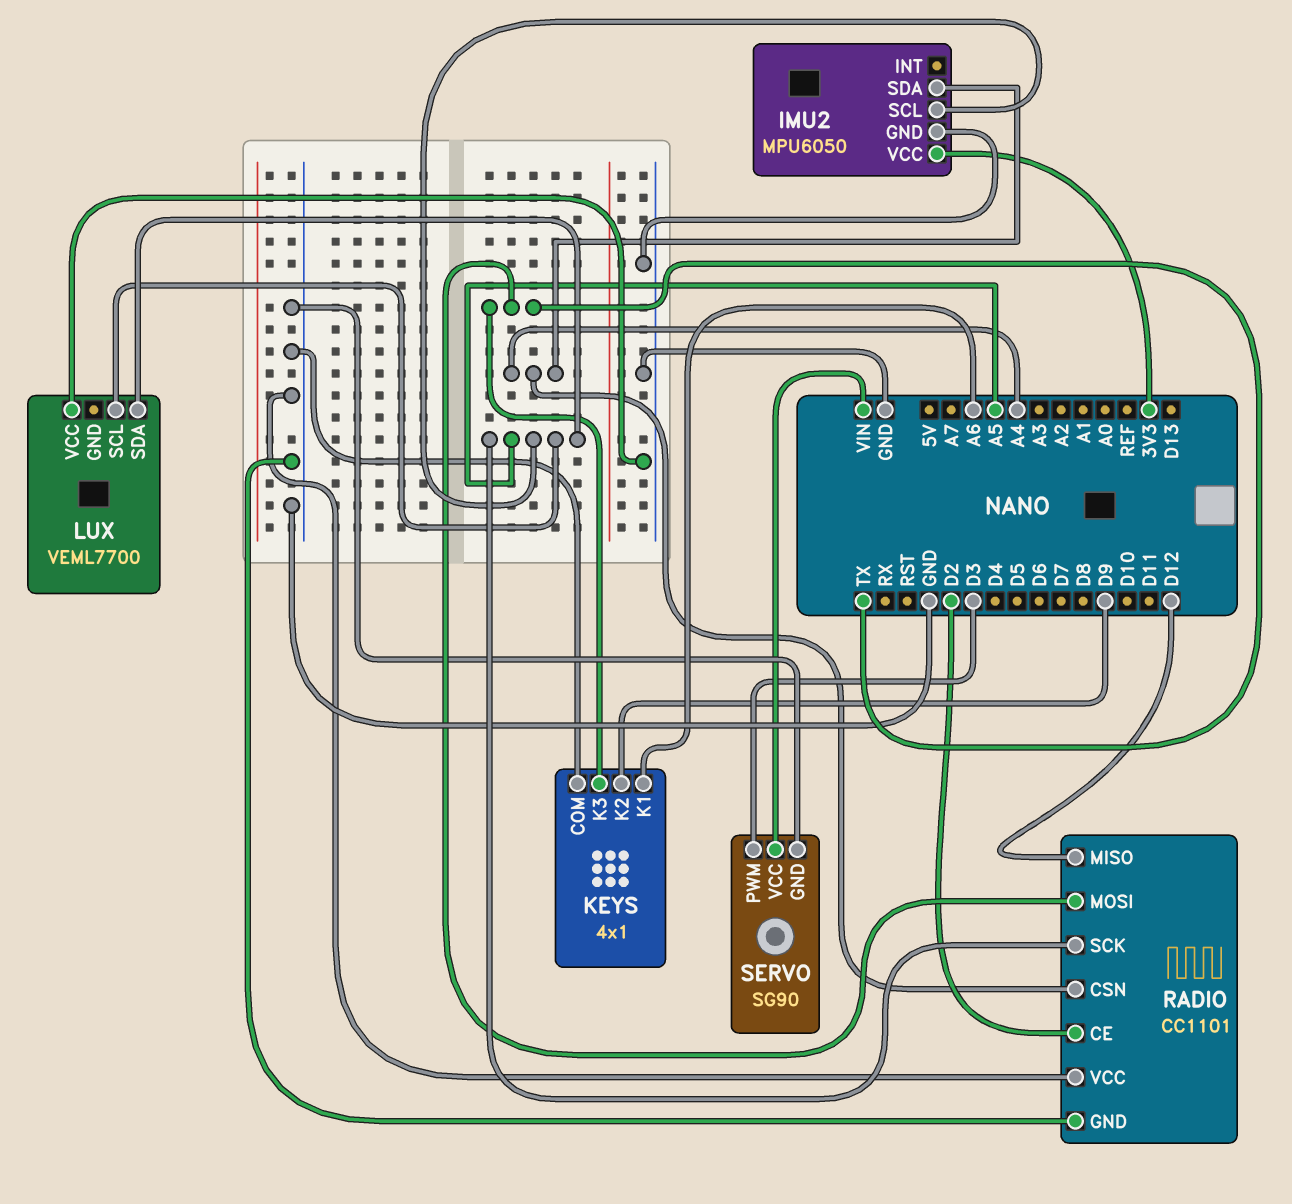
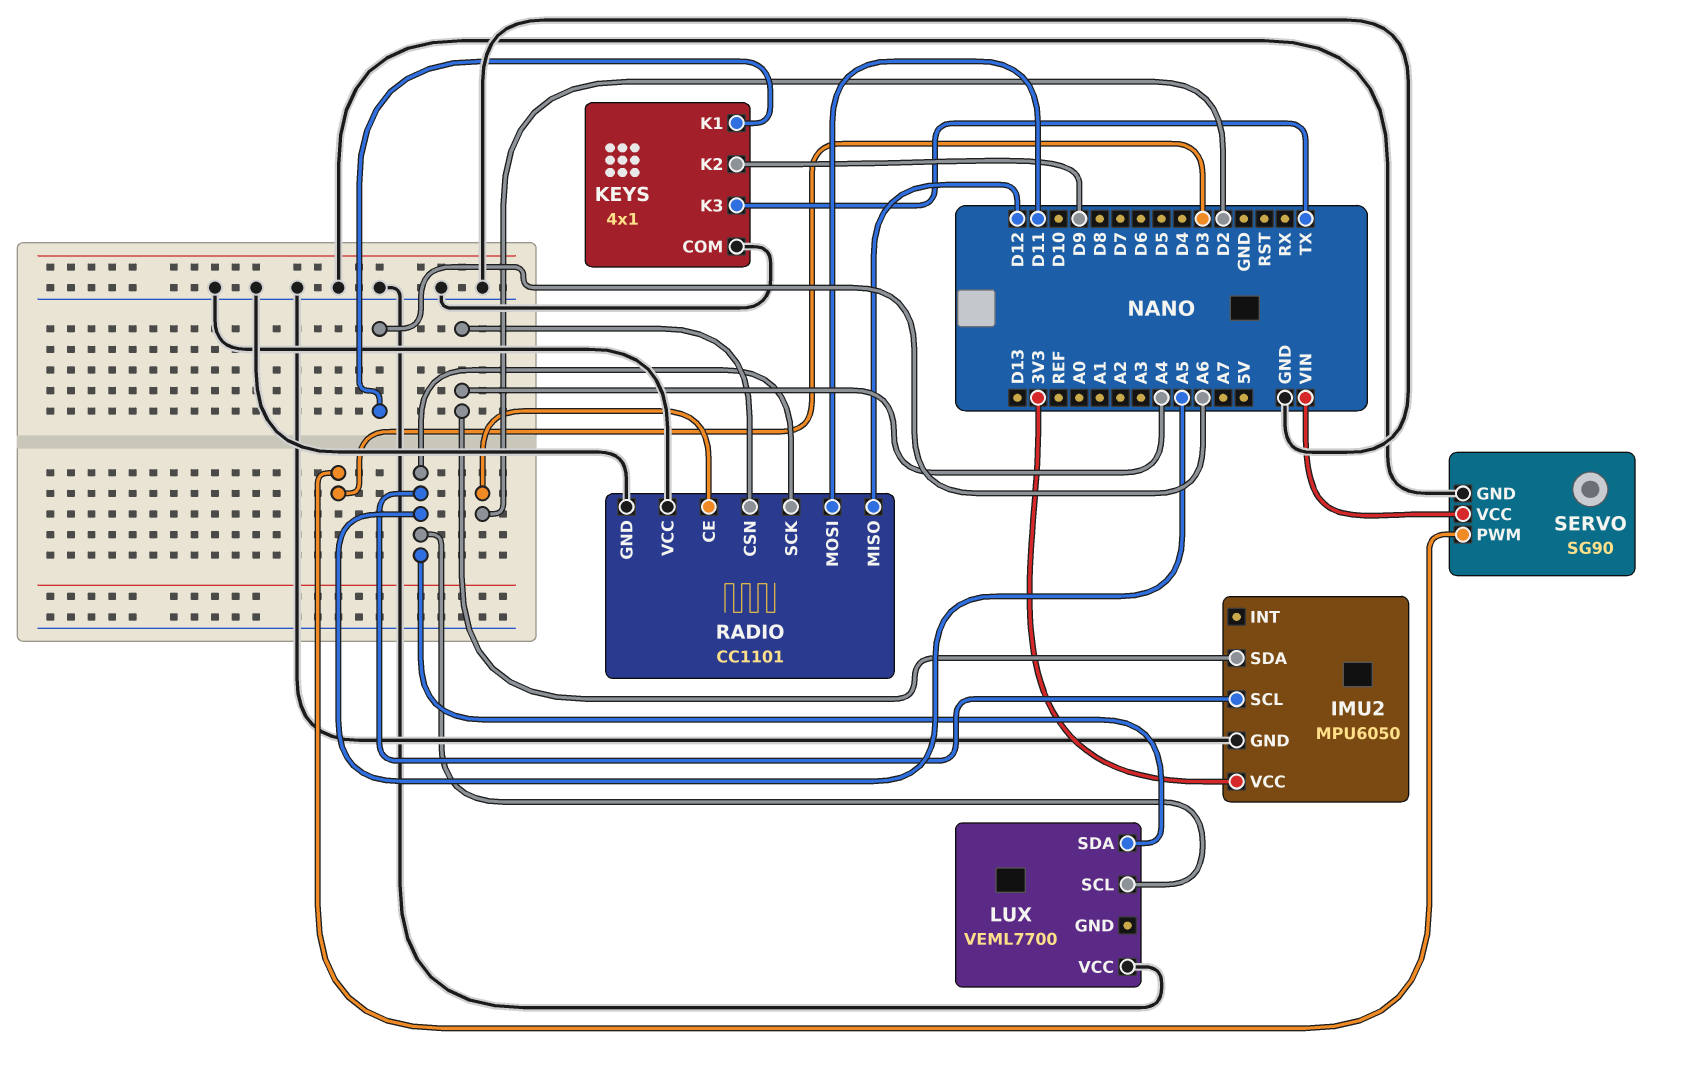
RADIO pin MOSI: TX -> D11

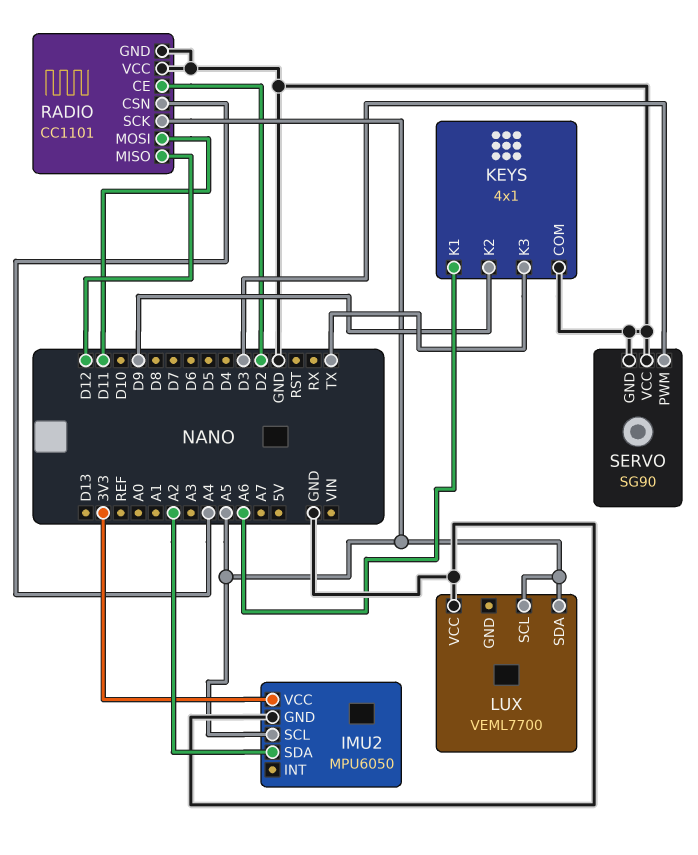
IMU2 pin SDA: A4 -> A2
SERVO pin VCC: VIN -> GND

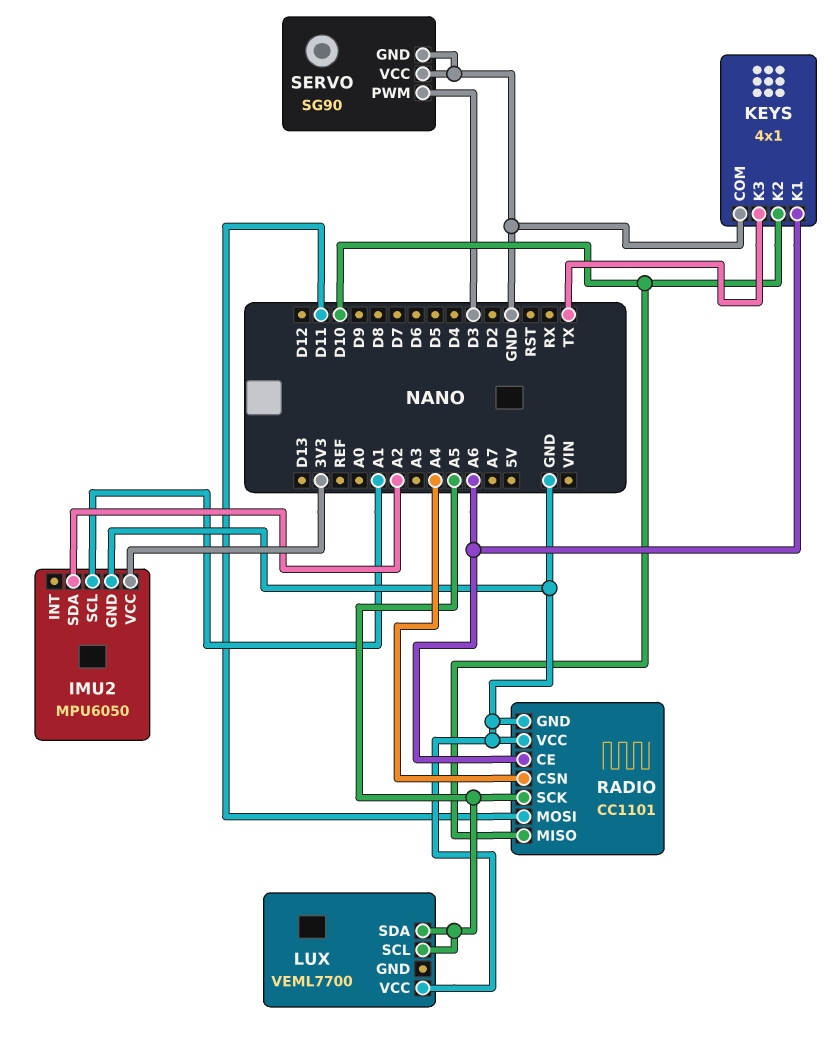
IMU2 pin SCL: A5 -> A1
KEYS pin K2: D9 -> D10
RADIO pin CE: D2 -> A6
RADIO pin MISO: D12 -> D10

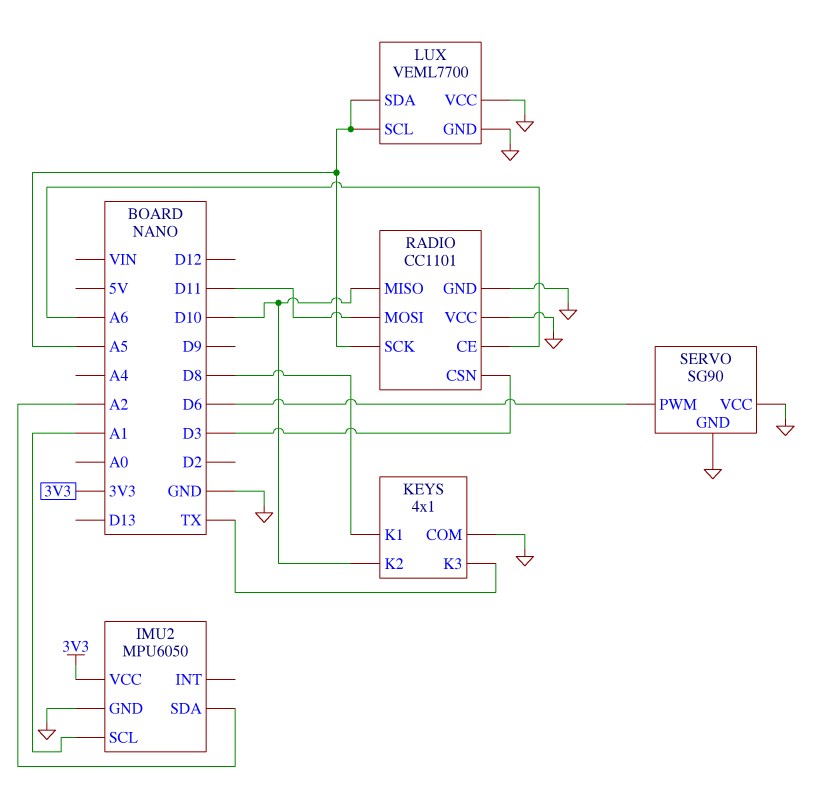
KEYS pin K1: A6 -> D8
LUX pin GND: none -> GND
RADIO pin CSN: A4 -> D3
SERVO pin PWM: D3 -> D6

